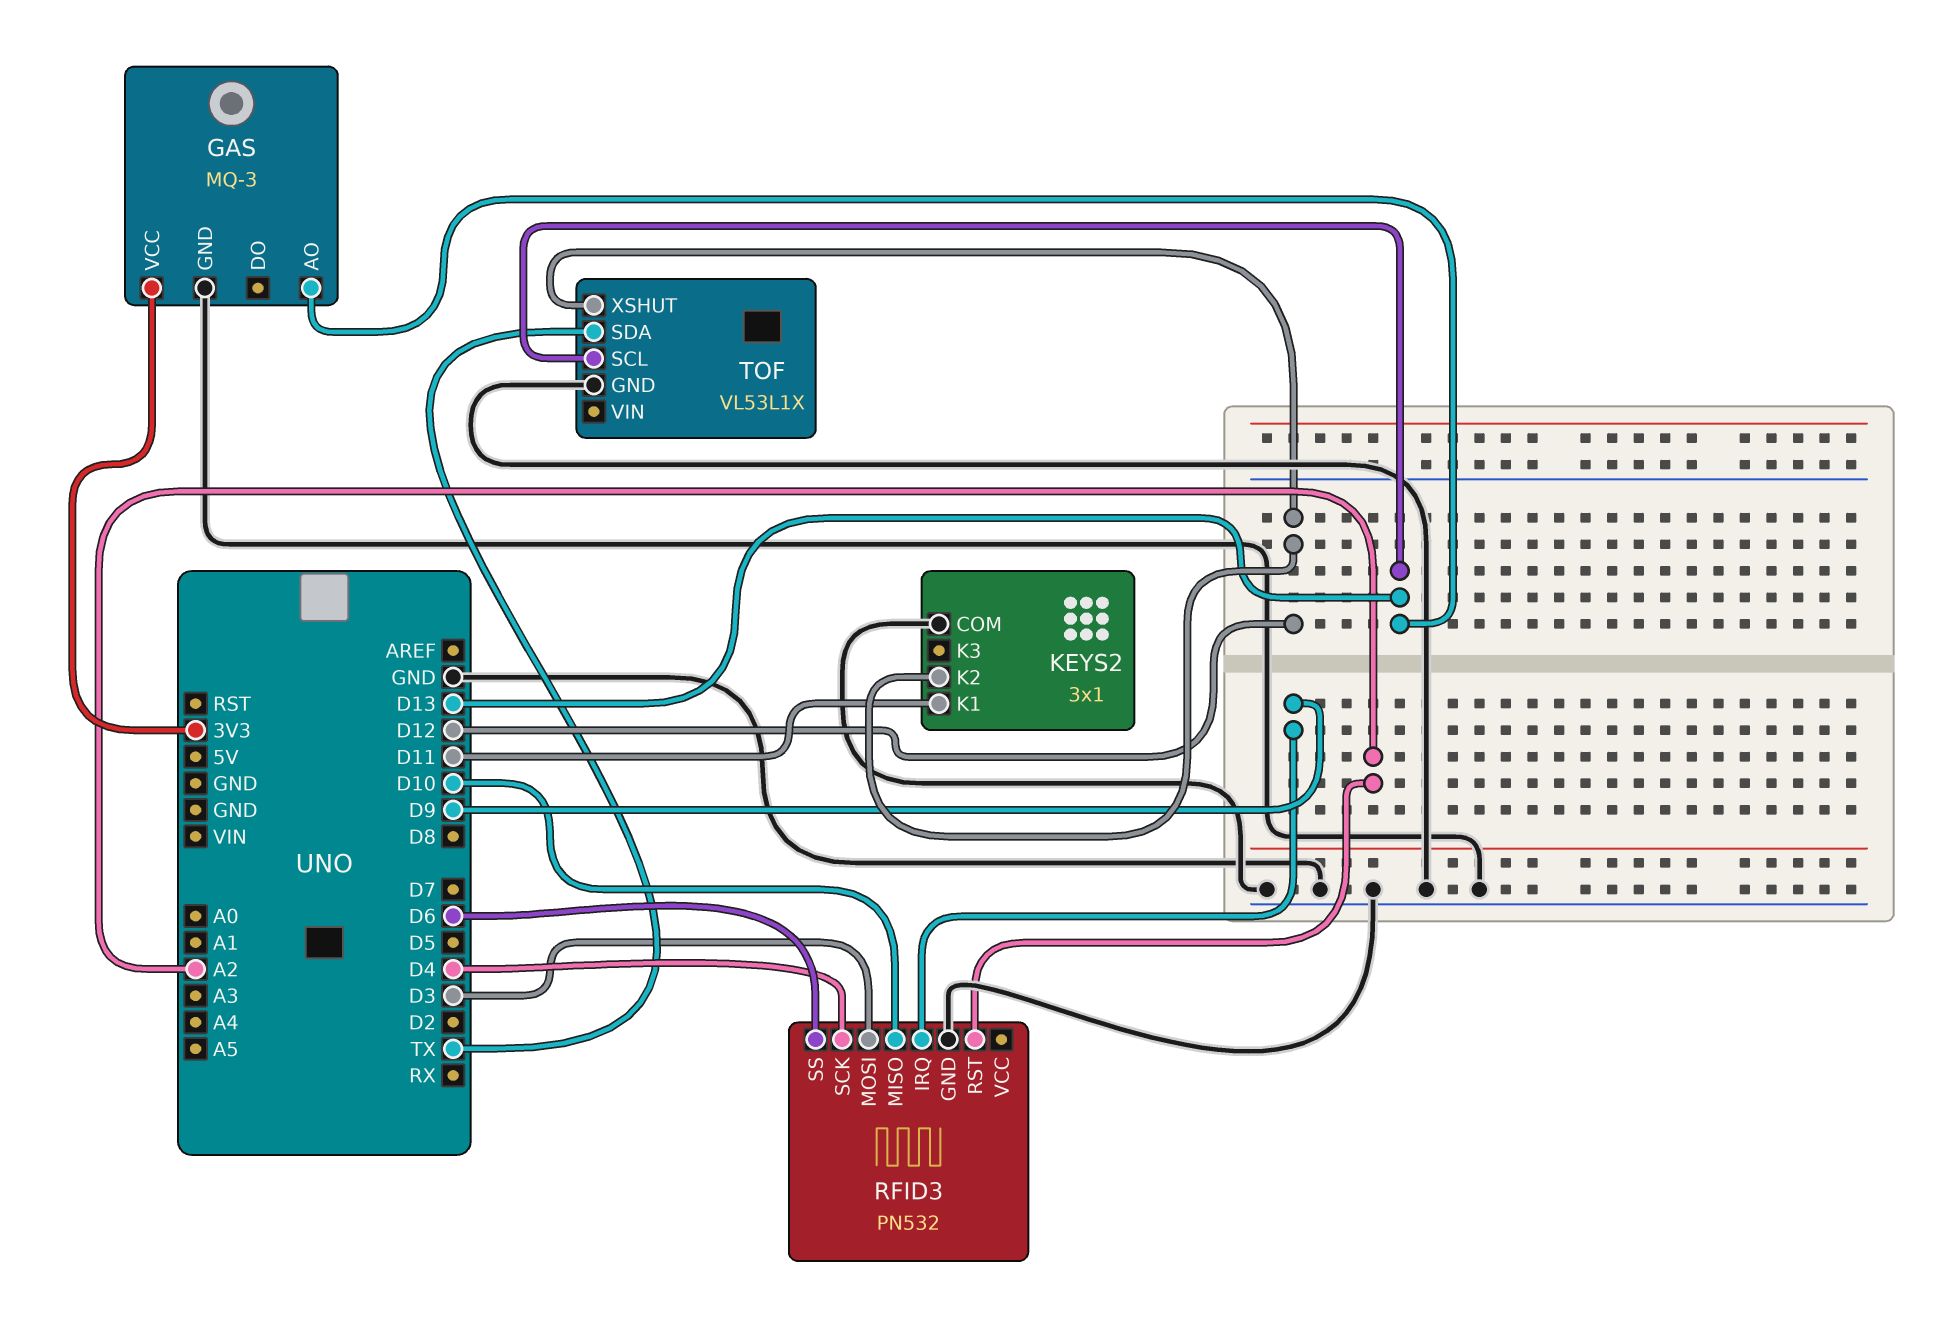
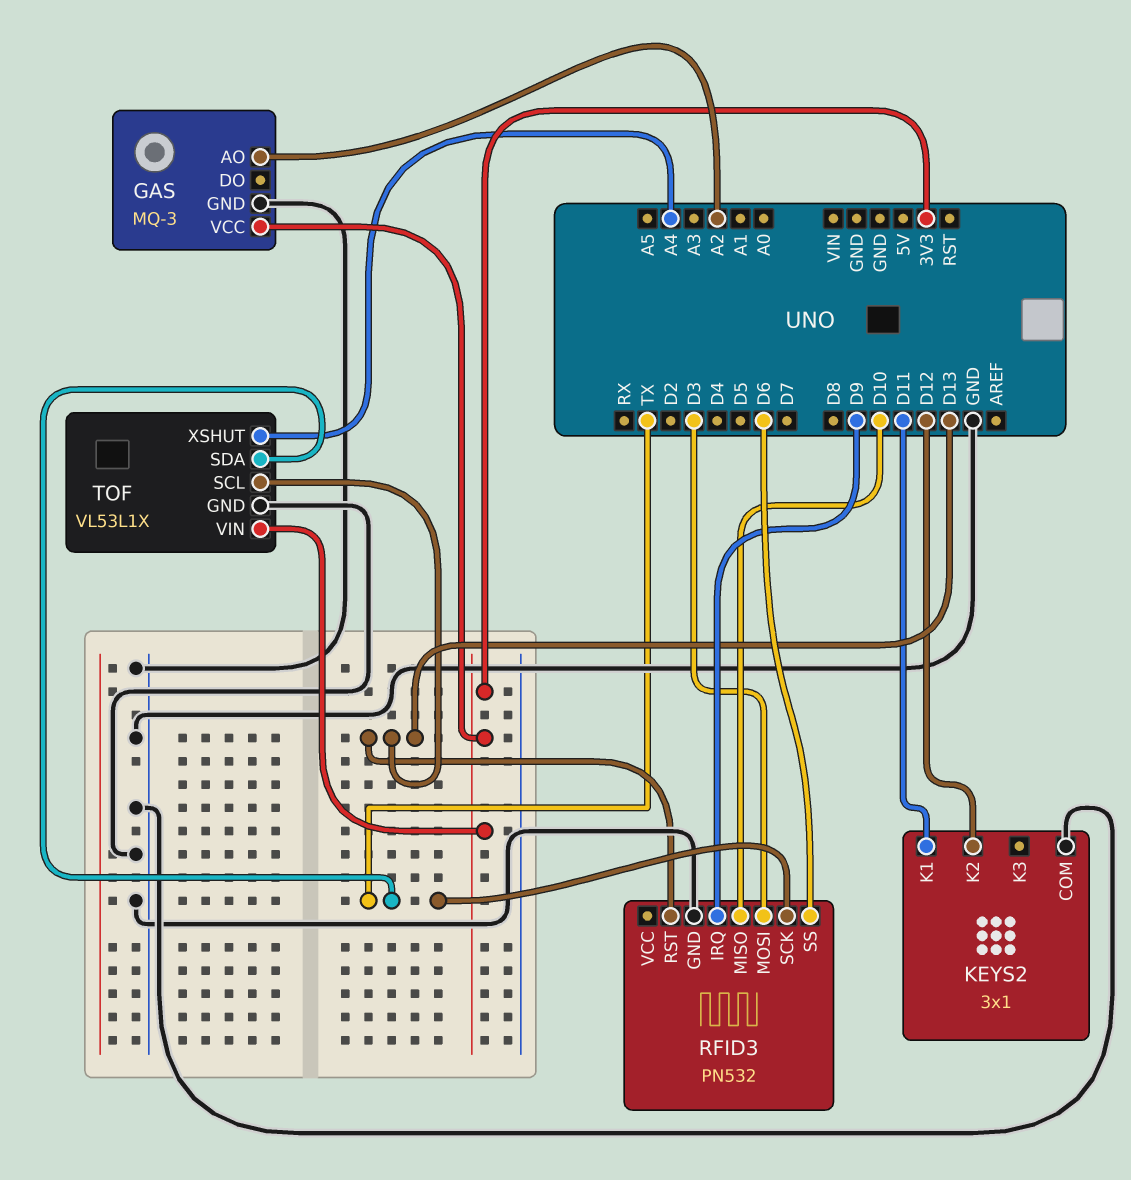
GAS pin AO: D13 -> A2
RFID3 pin RST: A2 -> D13
RFID3 pin SCK: D4 -> TX
TOF pin VIN: none -> 3V3
TOF pin XSHUT: D12 -> A4

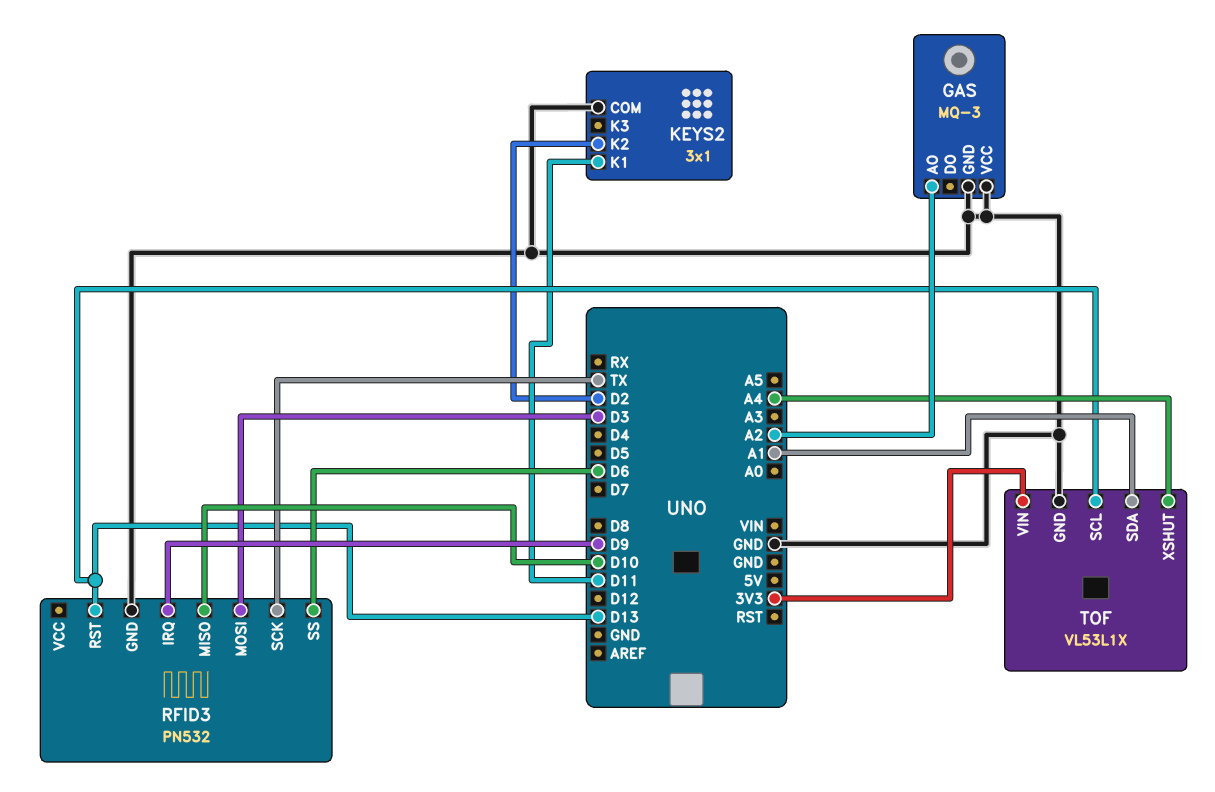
GAS pin VCC: 3V3 -> GND
KEYS2 pin K2: D12 -> D2
TOF pin SDA: TX -> A1

